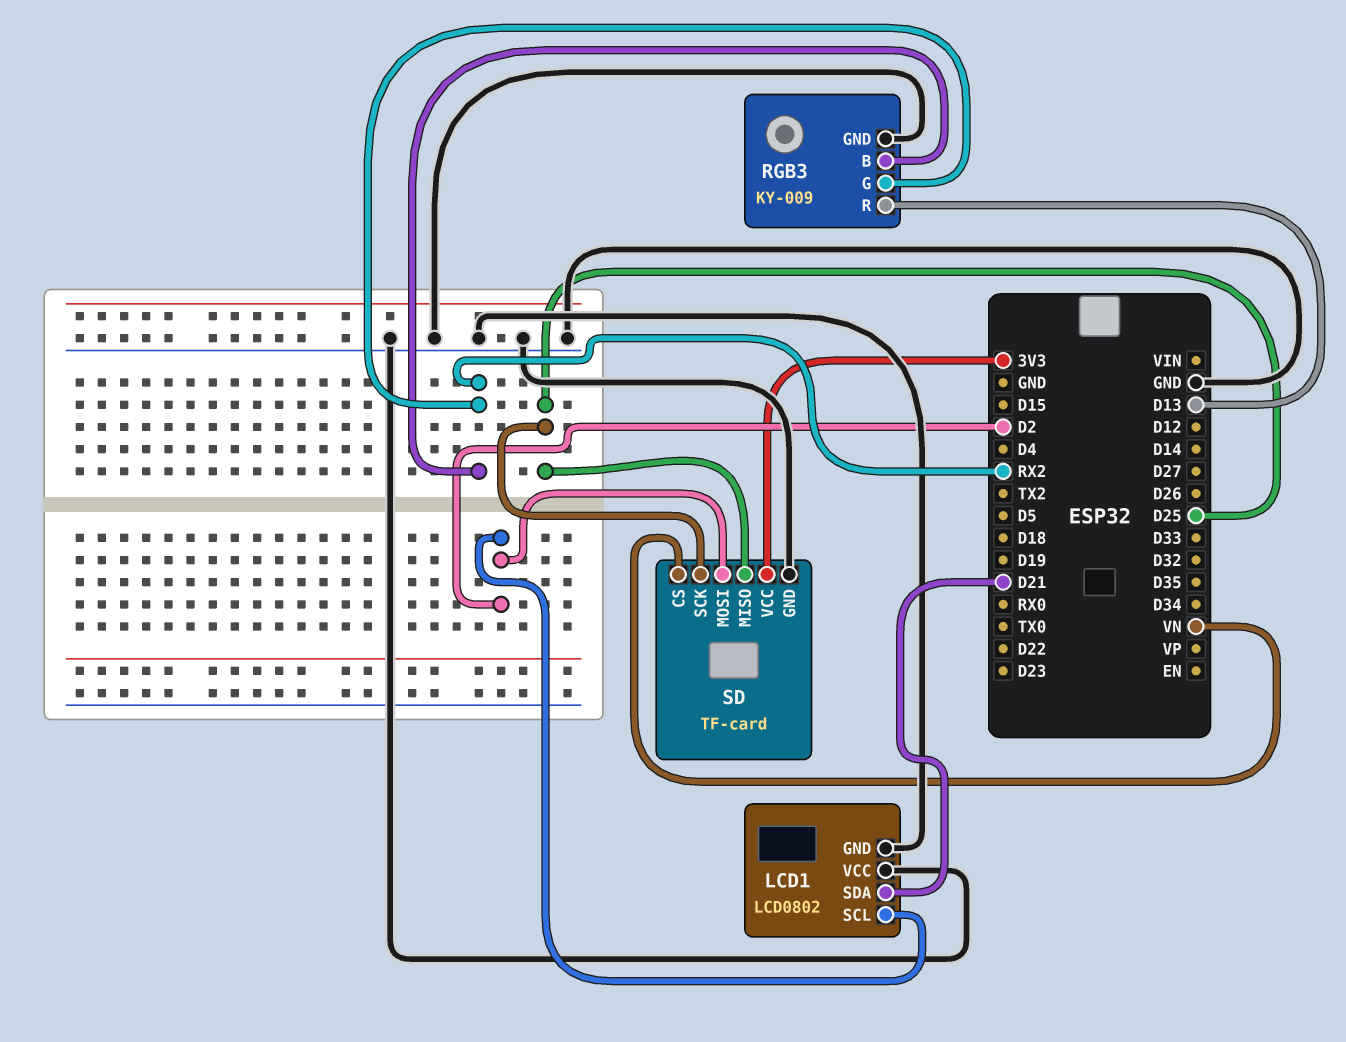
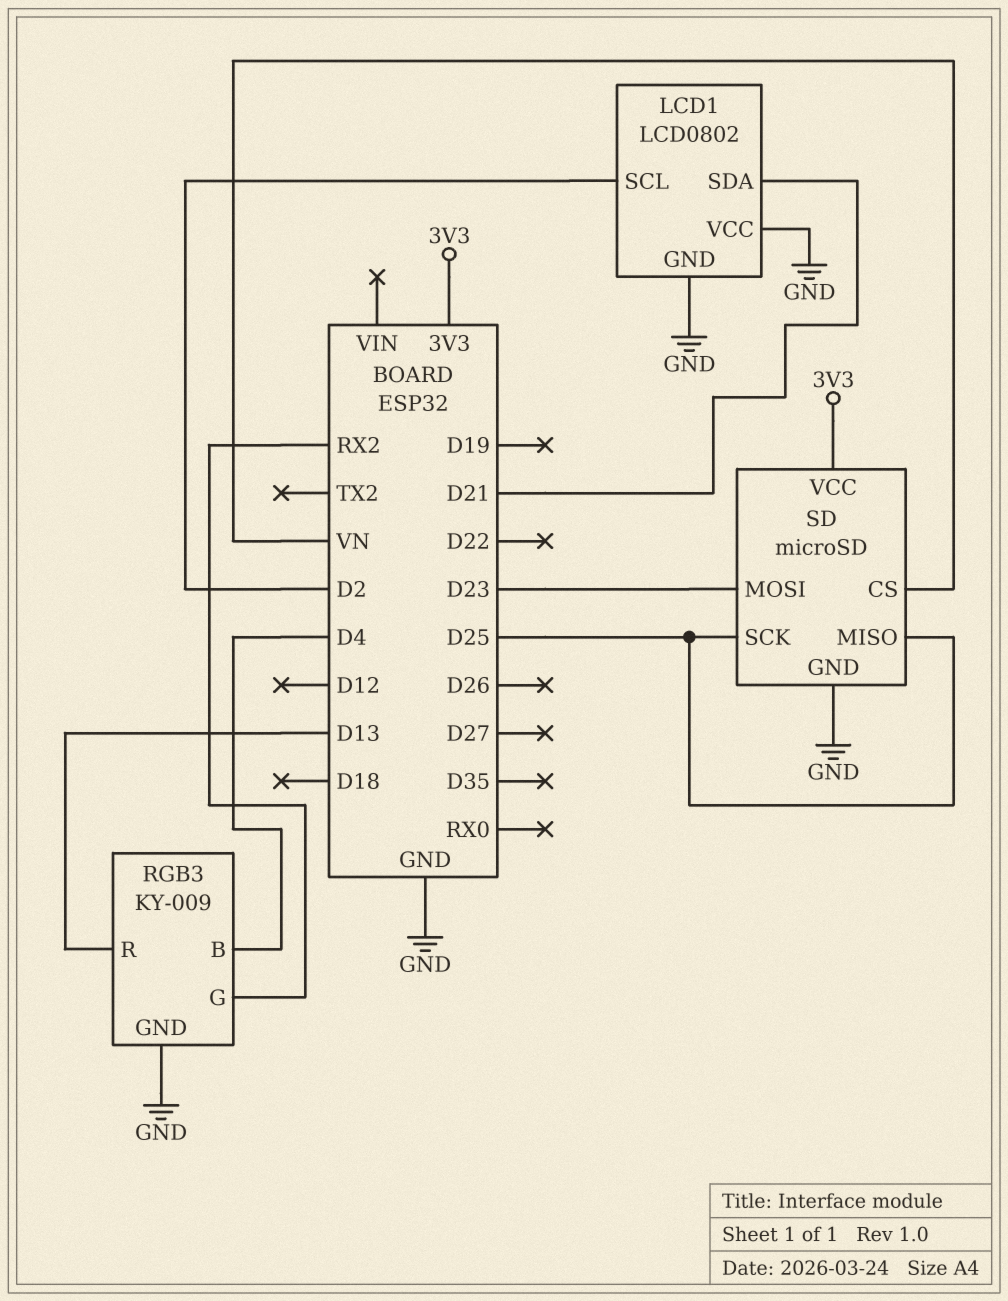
RGB3 pin B: RX2 -> D4
SD: TF-card -> microSD
SD pin MOSI: D2 -> D23

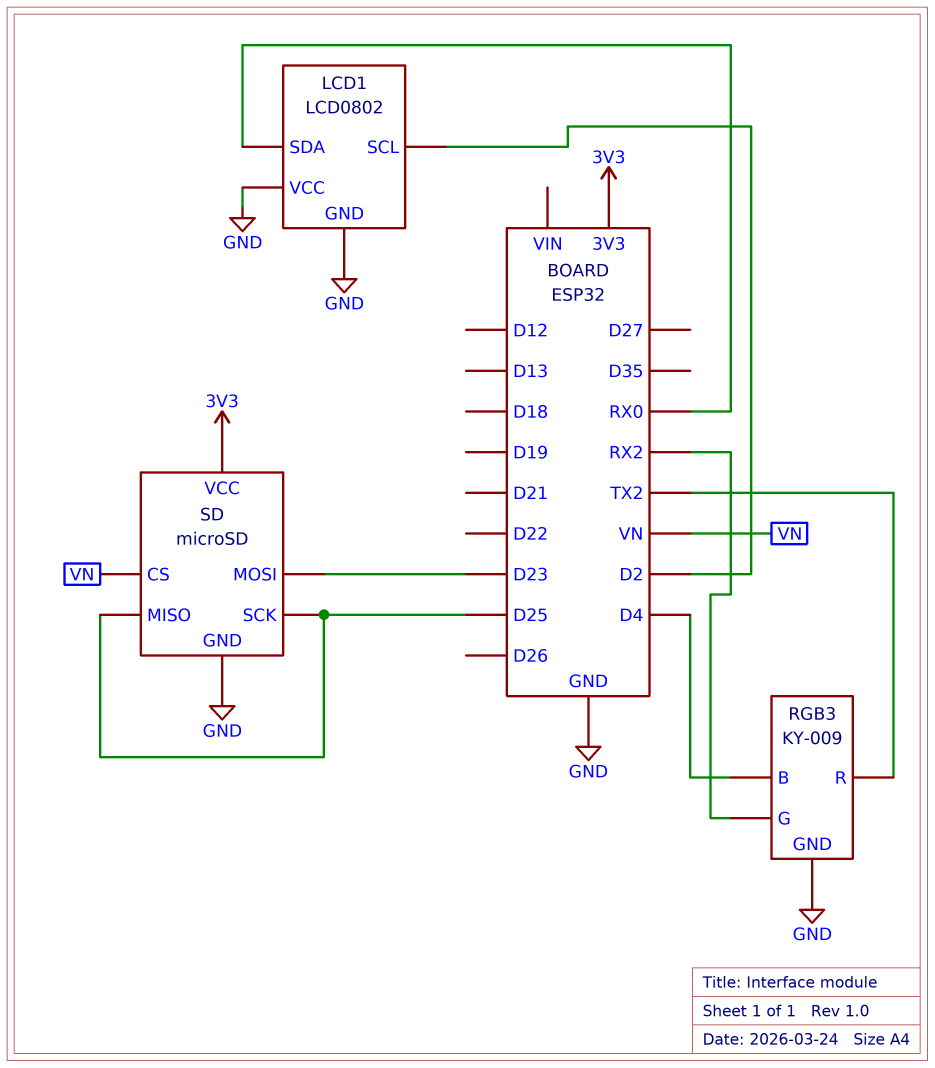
LCD1 pin SDA: D21 -> RX0
RGB3 pin R: D13 -> TX2

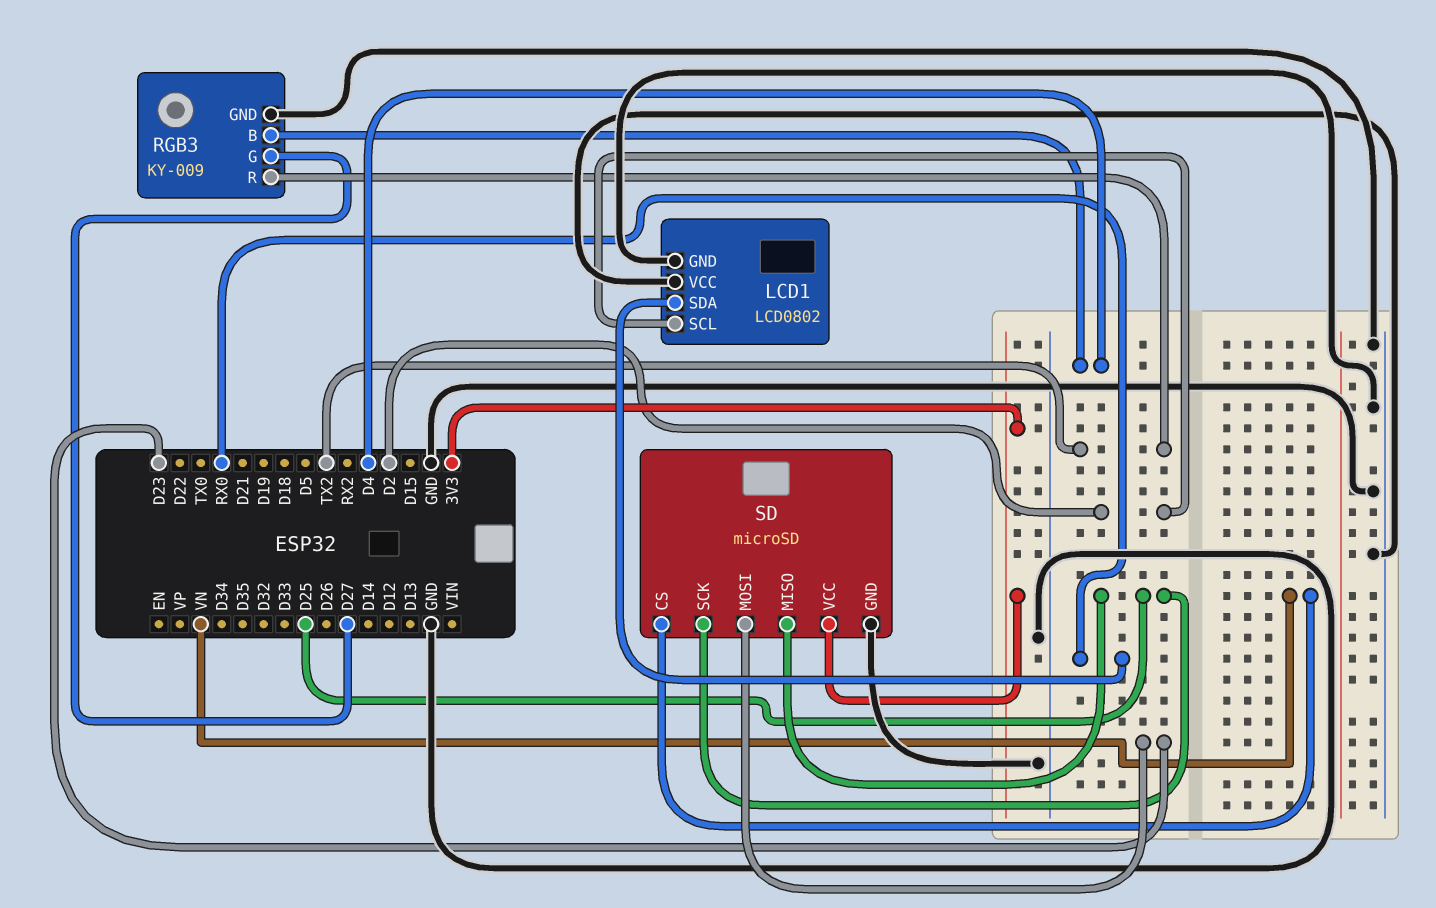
RGB3 pin G: RX2 -> D27

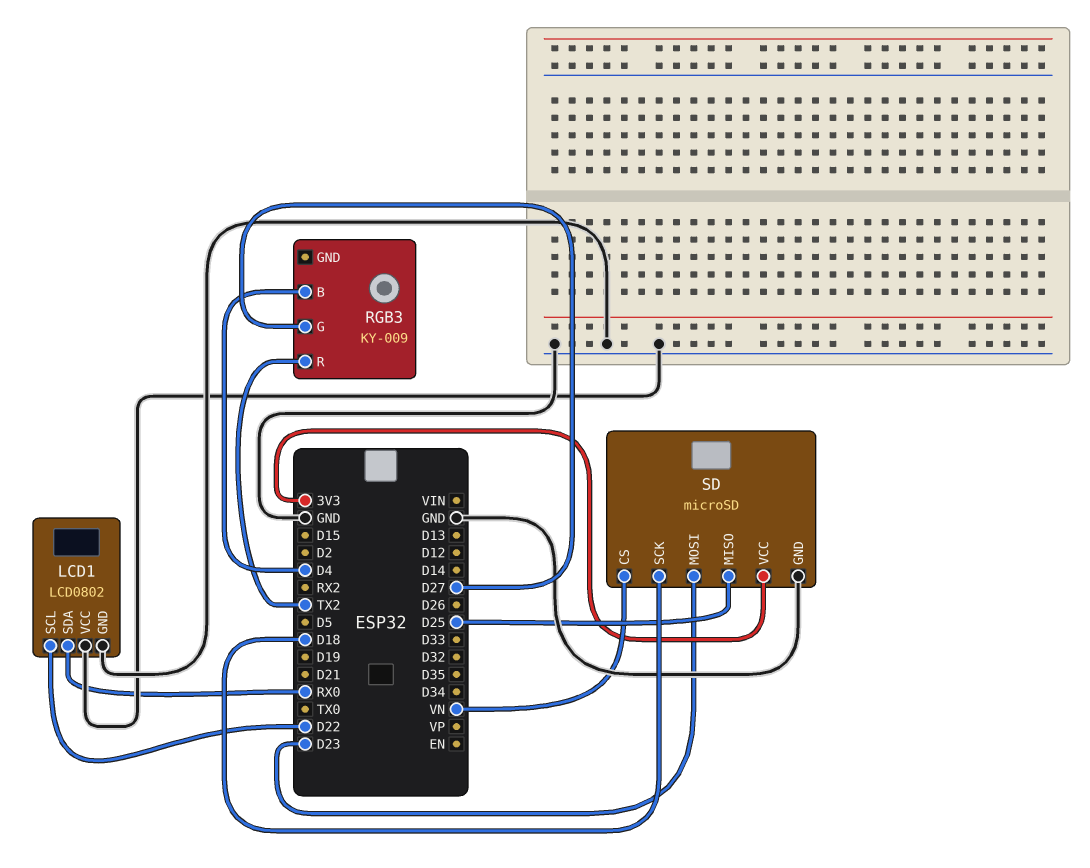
LCD1 pin SCL: D2 -> D22
RGB3 pin GND: GND -> none
SD pin SCK: D25 -> D18

